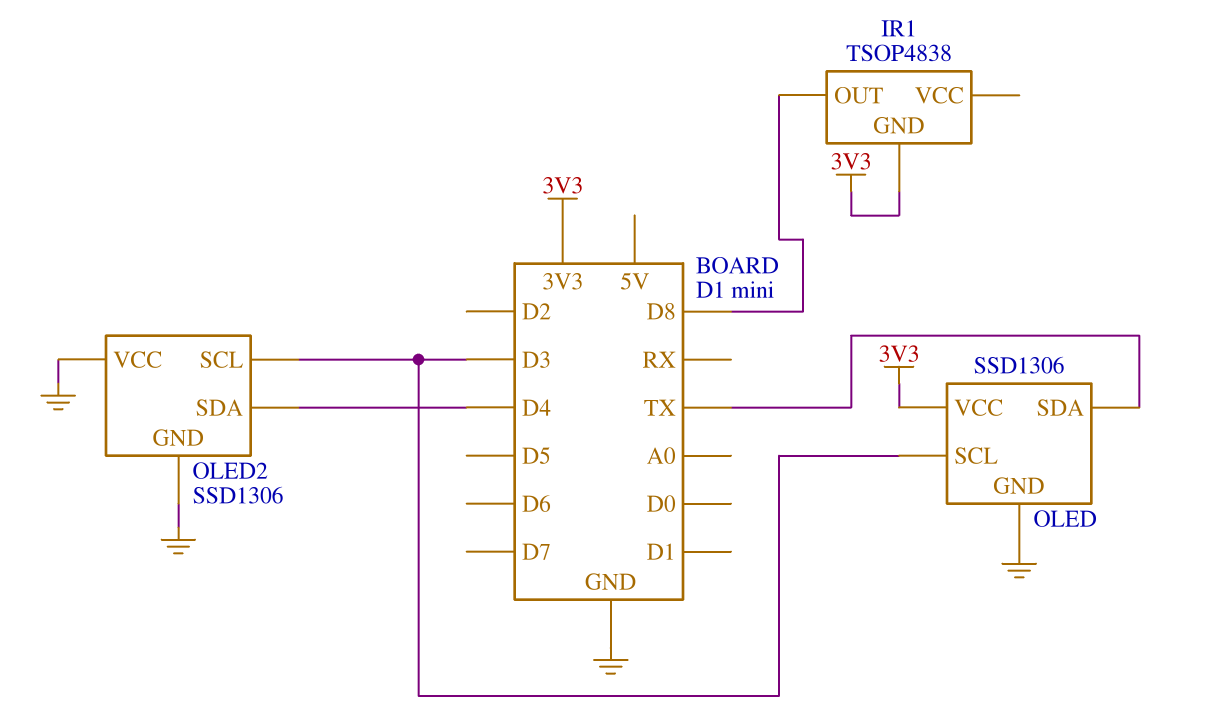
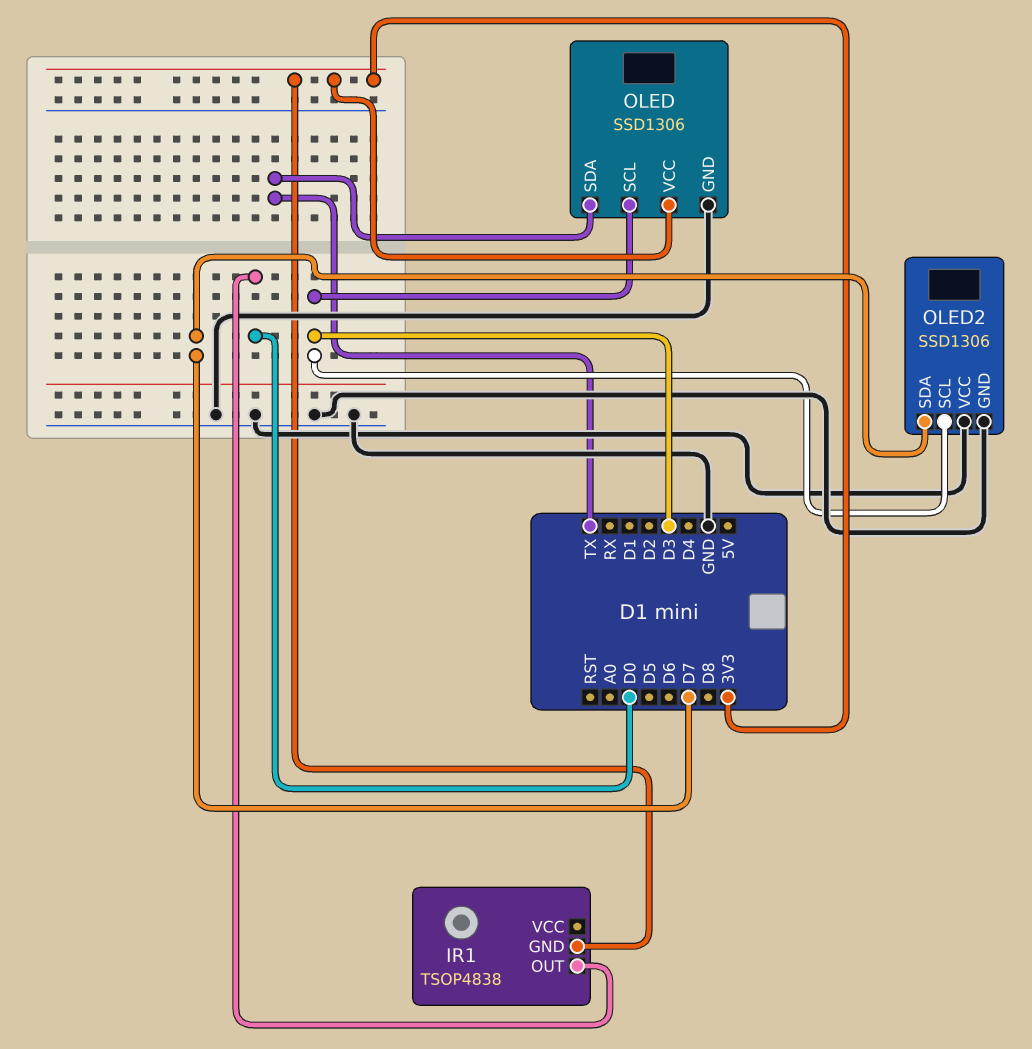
IR1 pin OUT: D8 -> D0
OLED2 pin SDA: D4 -> D7

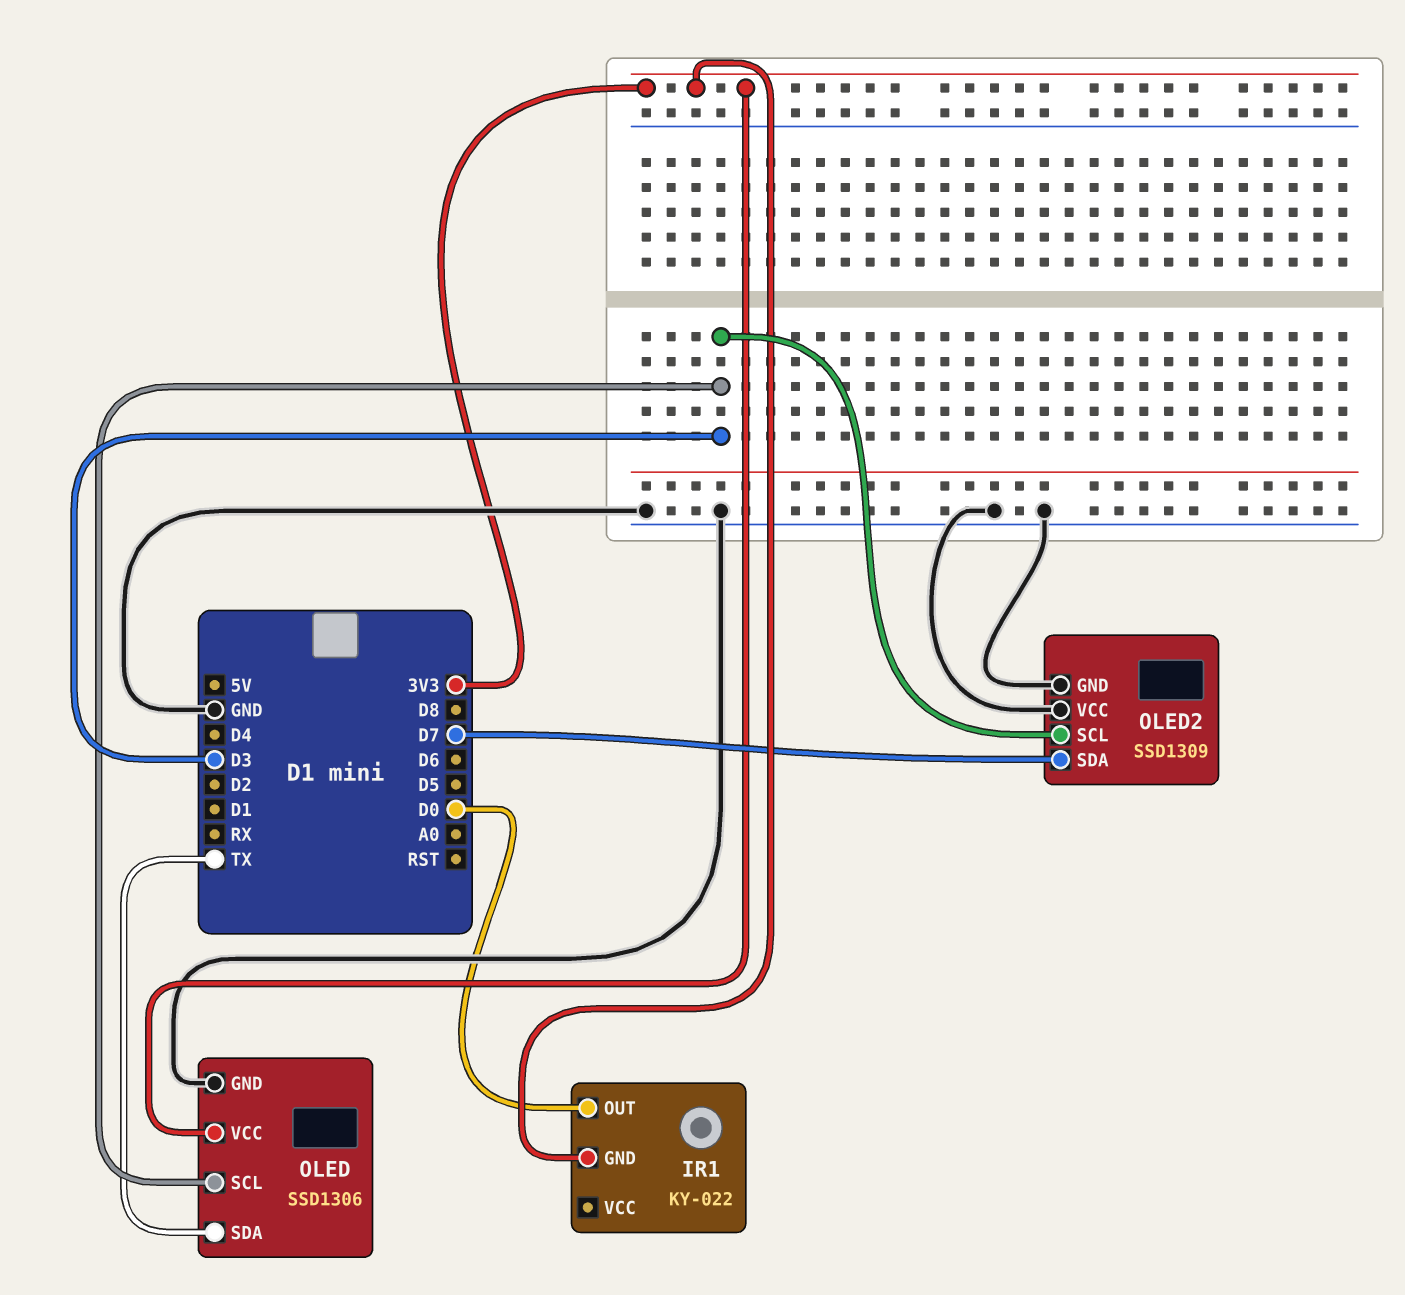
IR1: TSOP4838 -> KY-022
OLED2: SSD1306 -> SSD1309

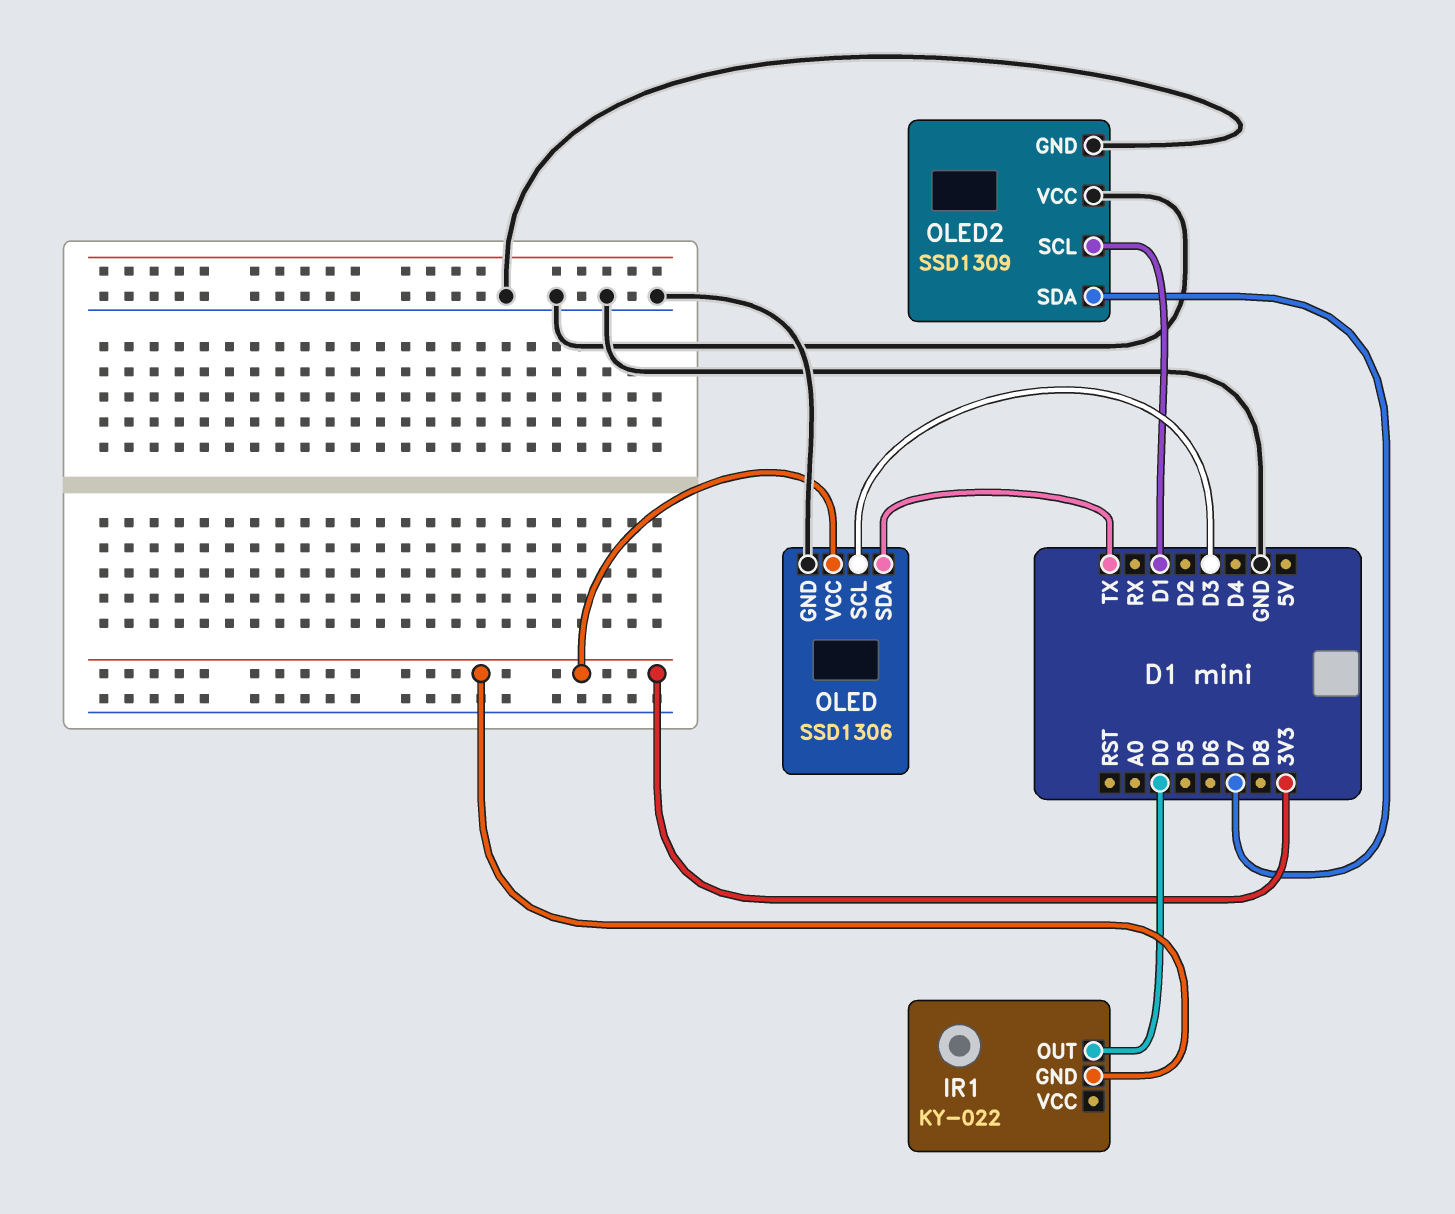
OLED2 pin SCL: D3 -> D1

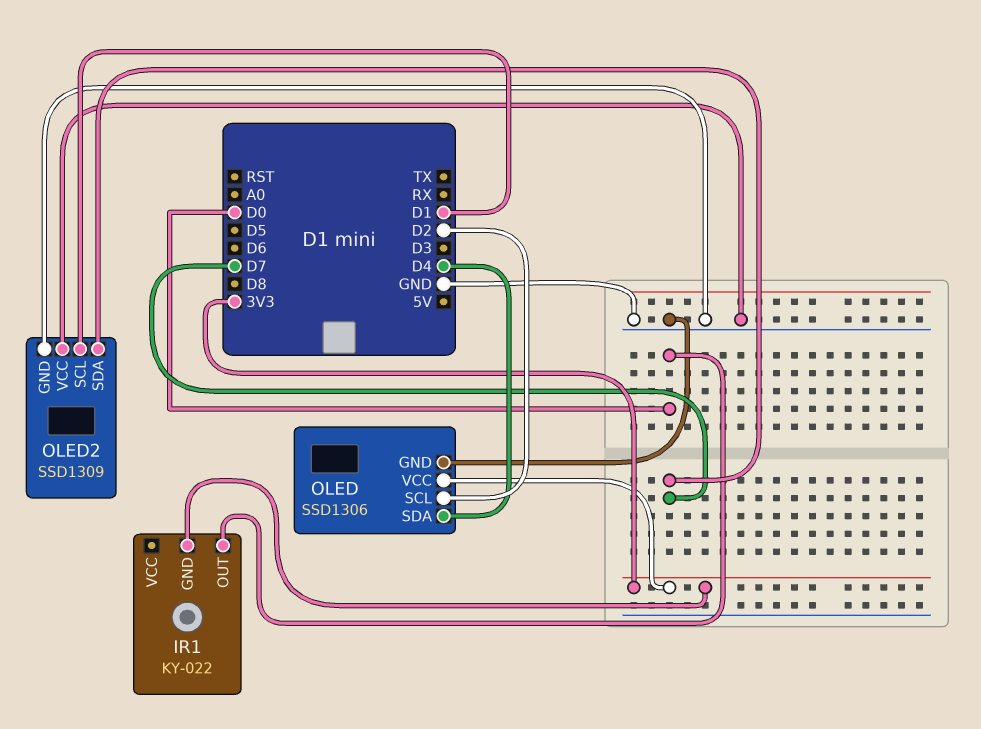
OLED pin SCL: D3 -> D2
OLED pin SDA: TX -> D4

